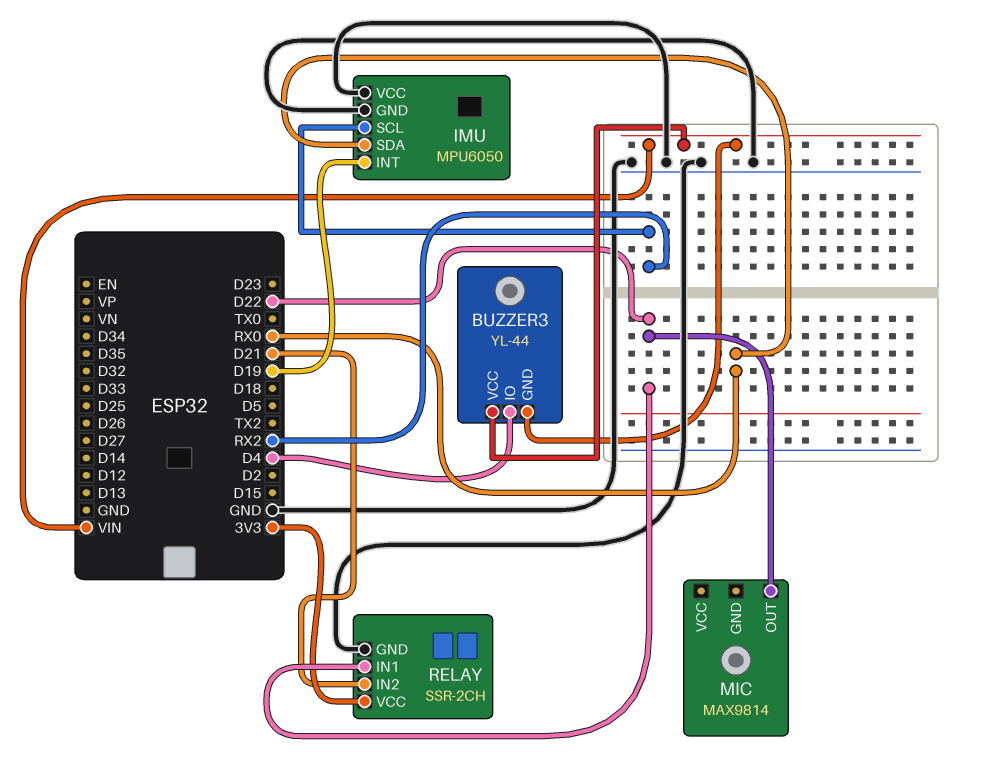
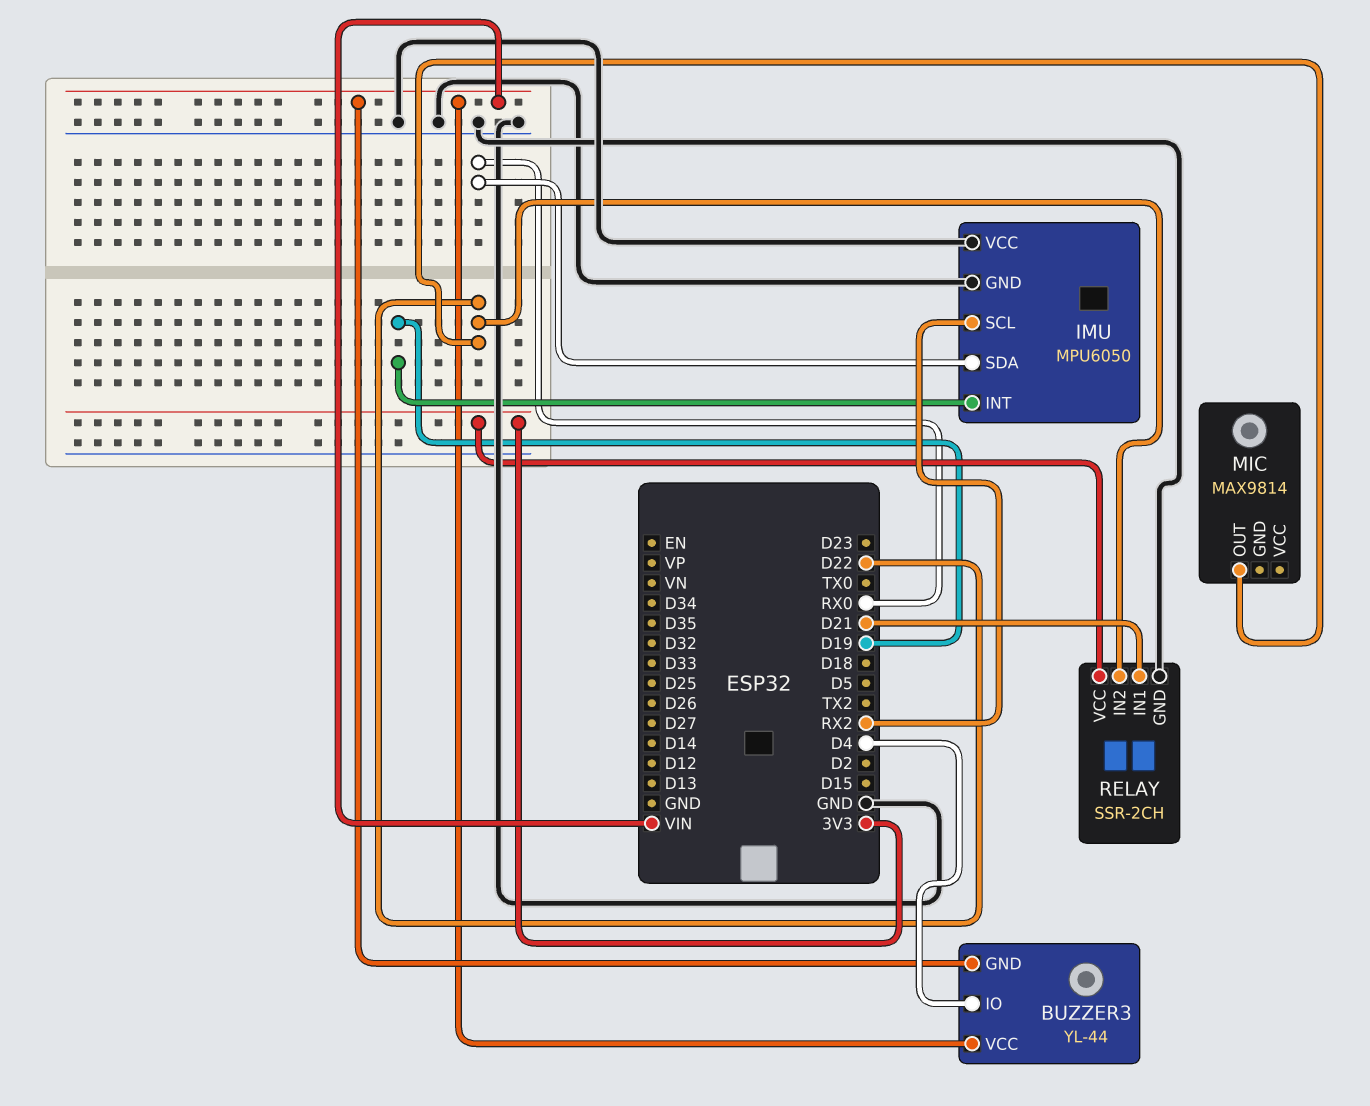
RELAY pin IN1: D22 -> D21
RELAY pin IN2: D21 -> D22

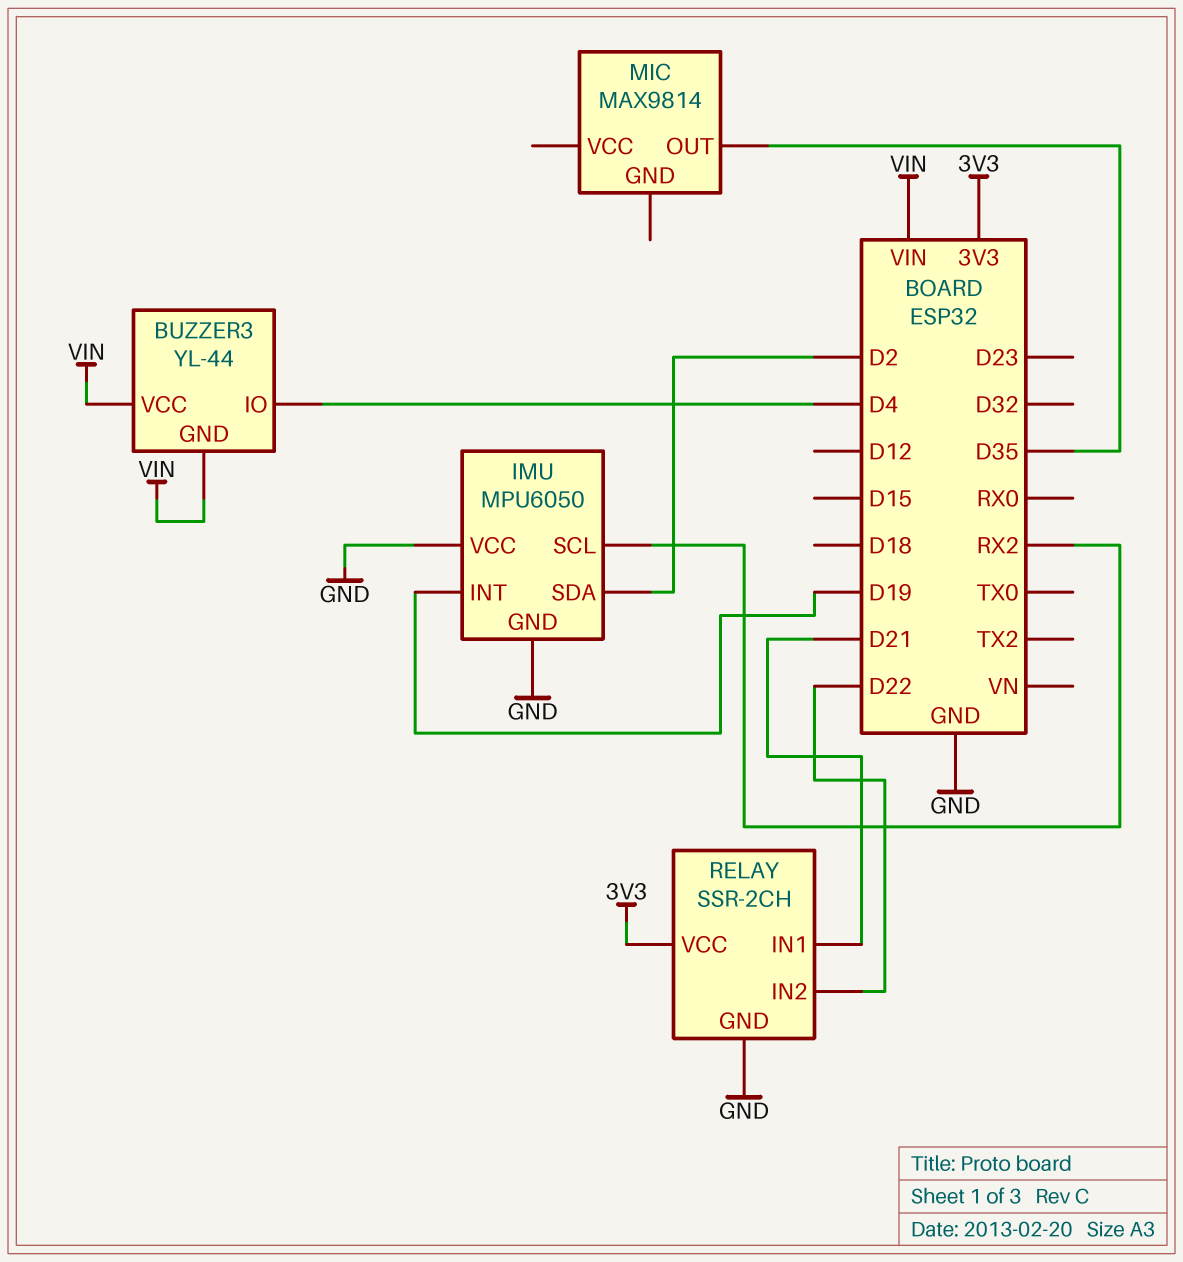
IMU pin SDA: RX0 -> D2
MIC pin OUT: D22 -> D35

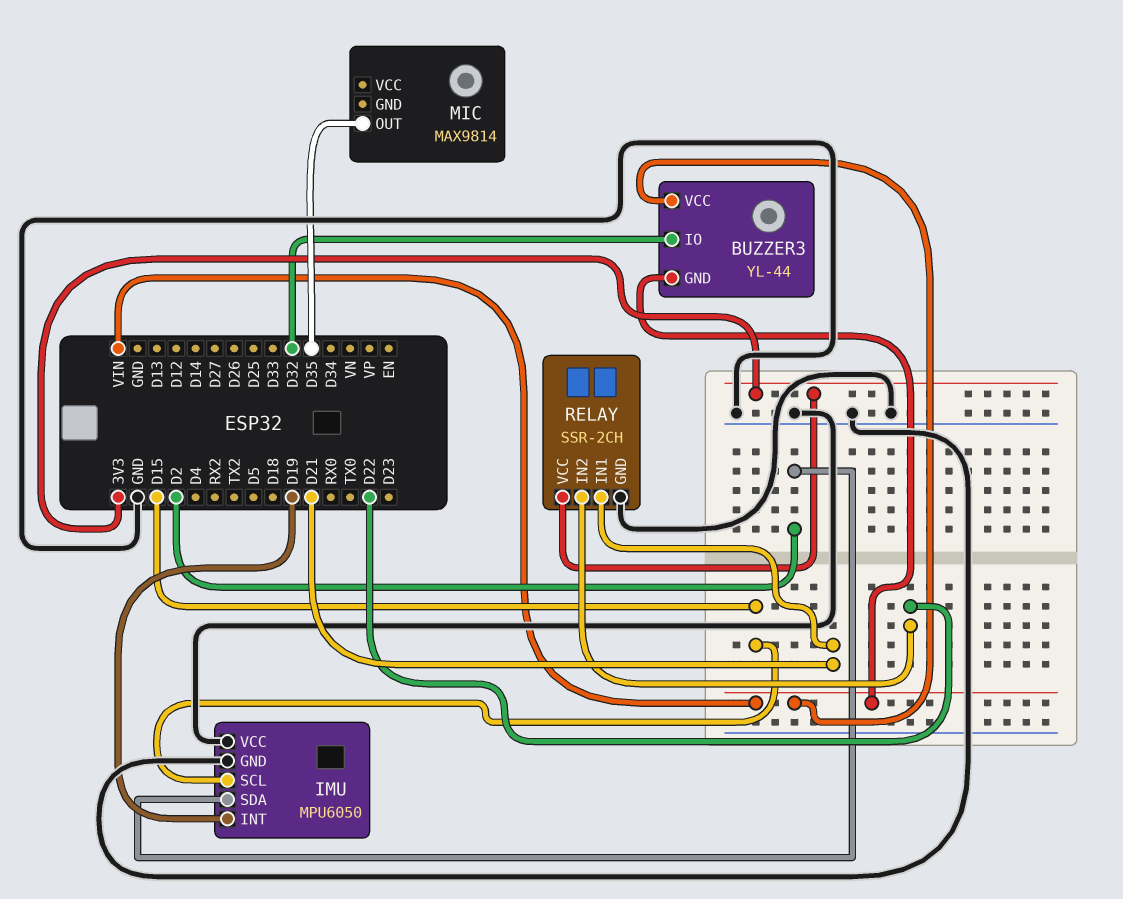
BUZZER3 pin IO: D4 -> D32
IMU pin SCL: RX2 -> D15

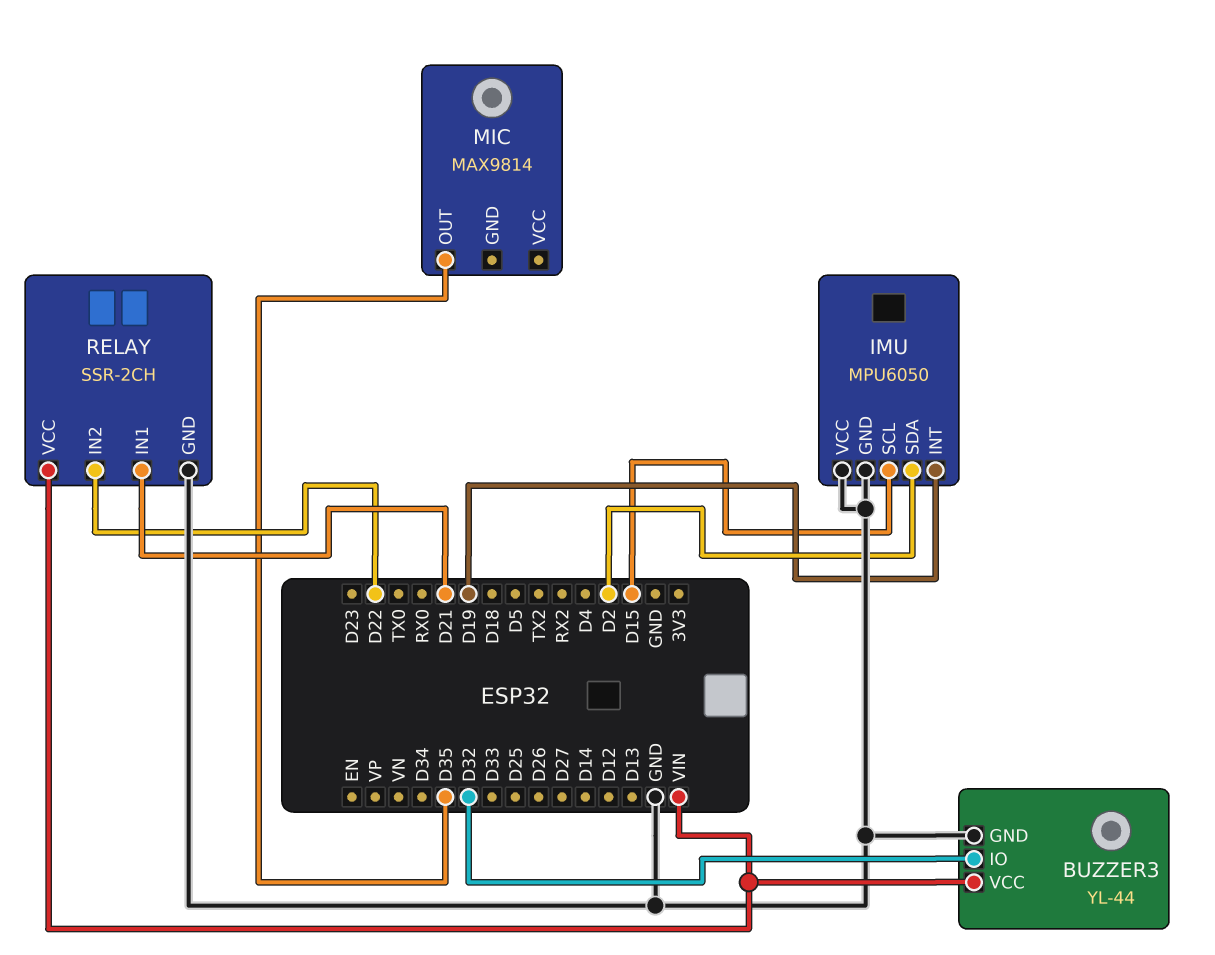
BUZZER3 pin GND: VIN -> GND
RELAY pin VCC: 3V3 -> VIN

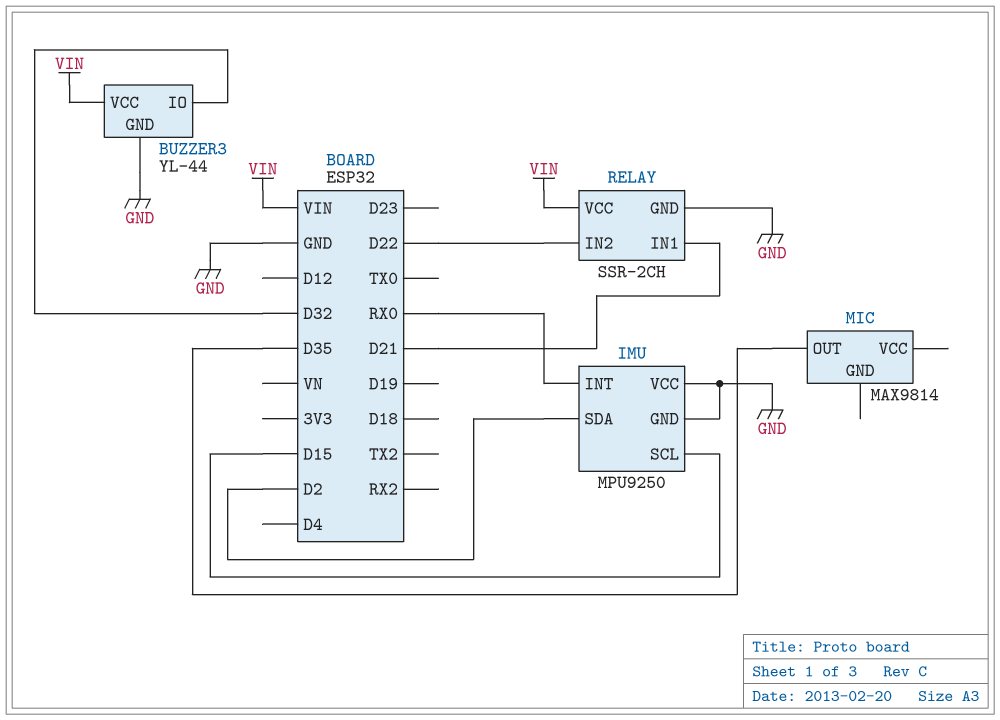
IMU: MPU6050 -> MPU9250
IMU pin INT: D19 -> RX0

